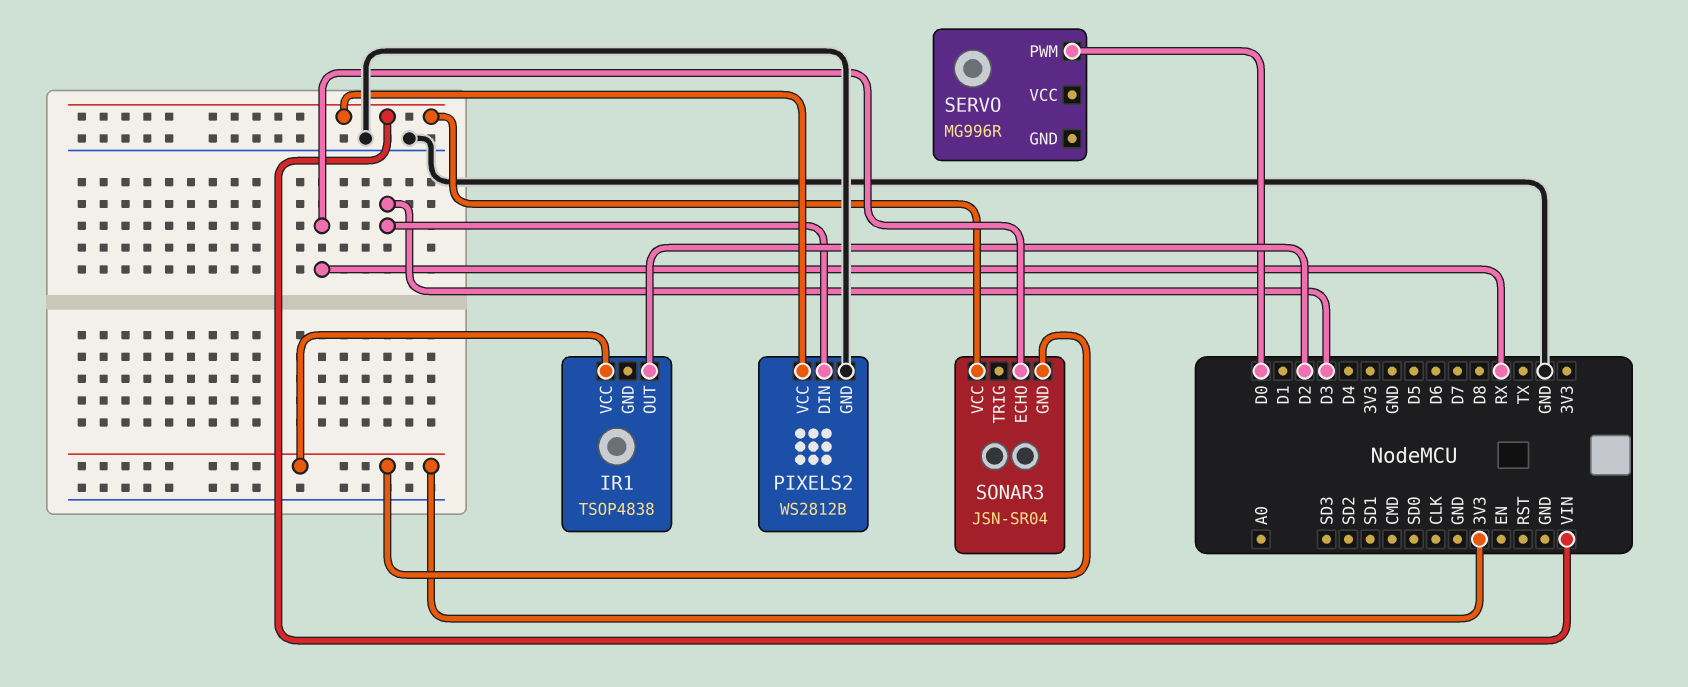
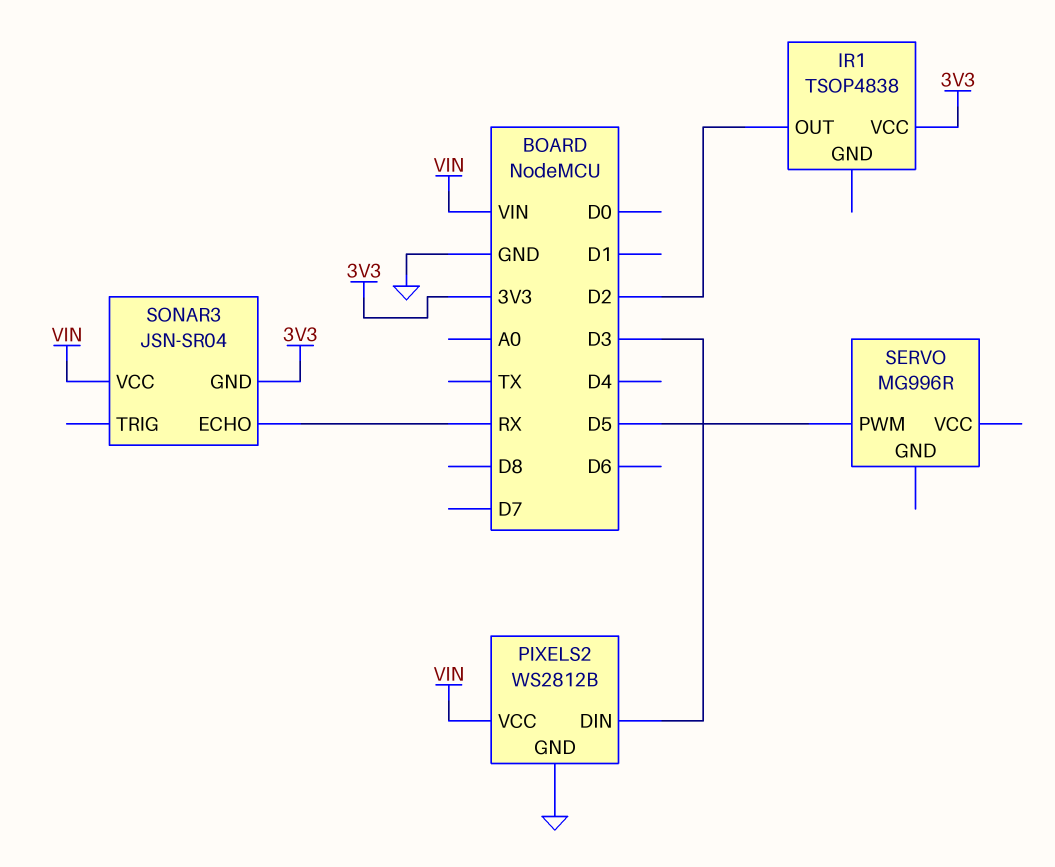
SERVO pin PWM: D0 -> D5

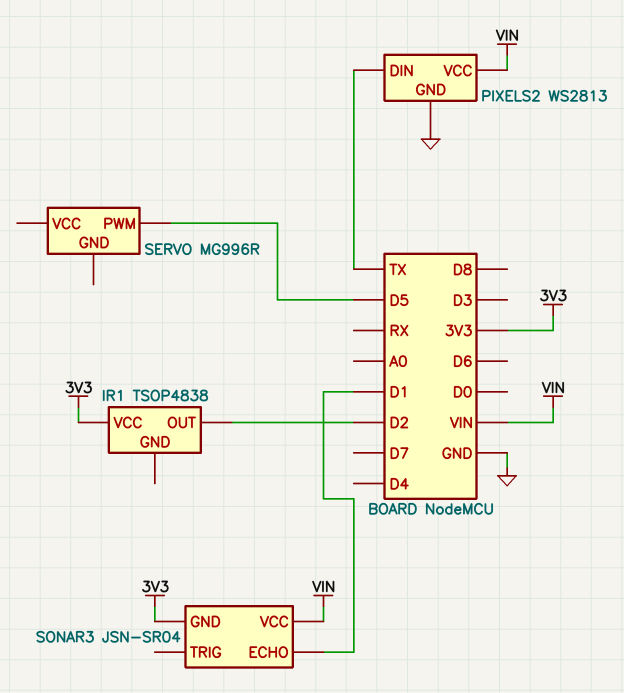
PIXELS2: WS2812B -> WS2813
PIXELS2 pin DIN: D3 -> TX
SONAR3 pin ECHO: RX -> D1

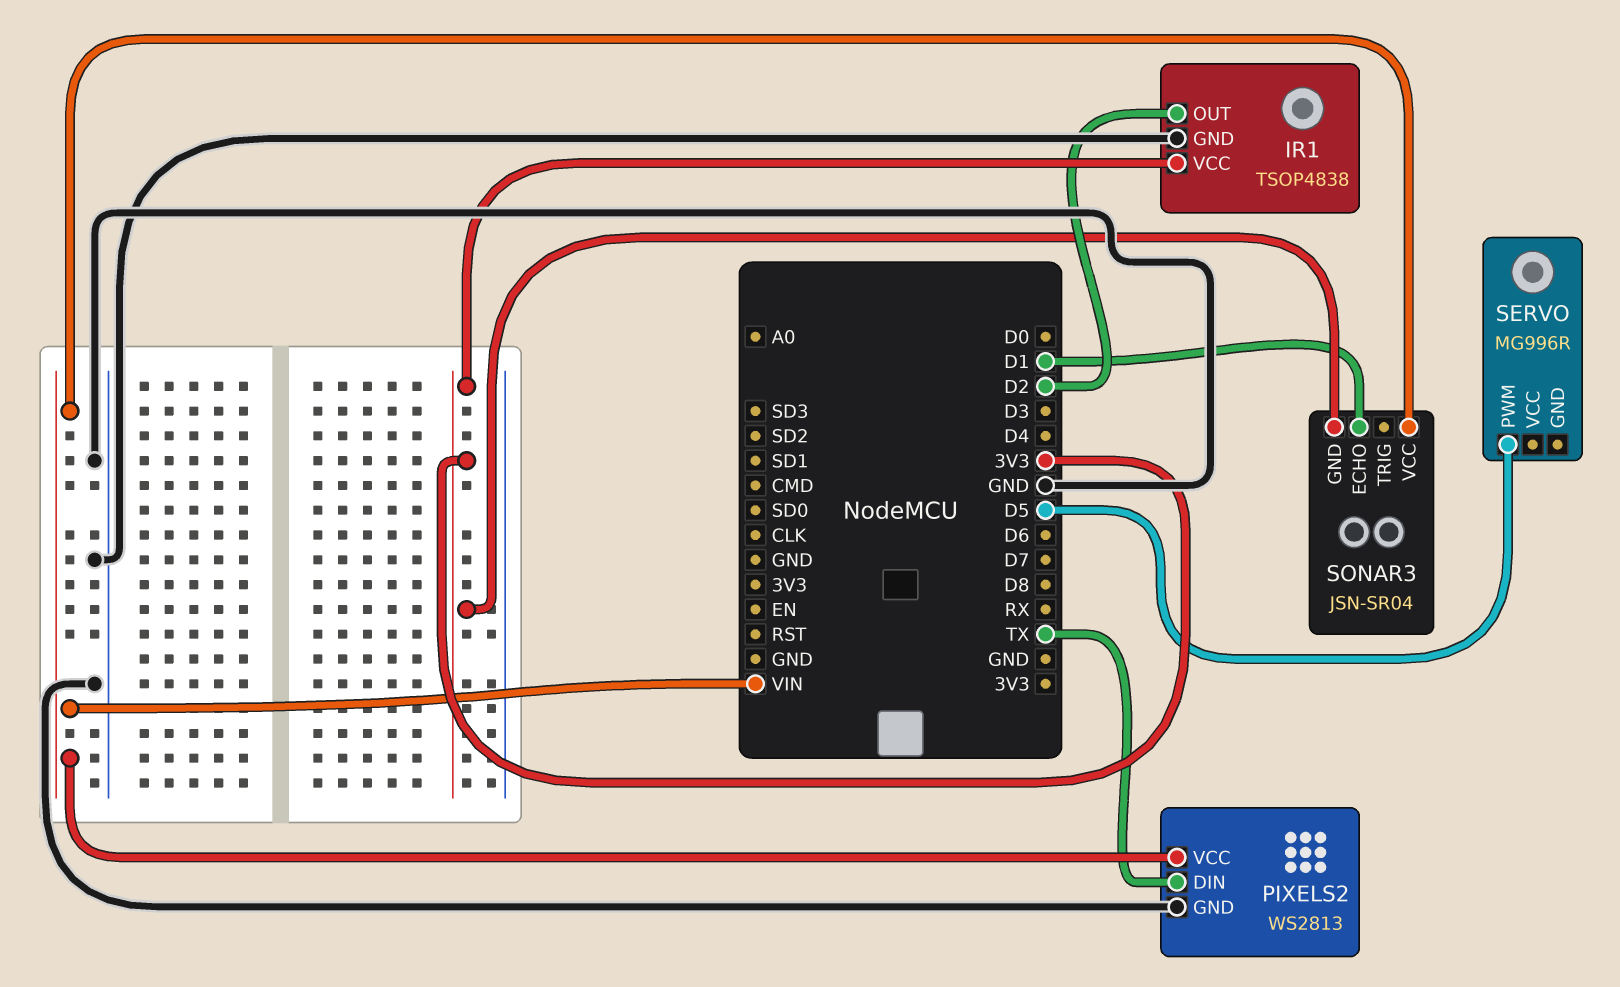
IR1 pin GND: none -> GND

